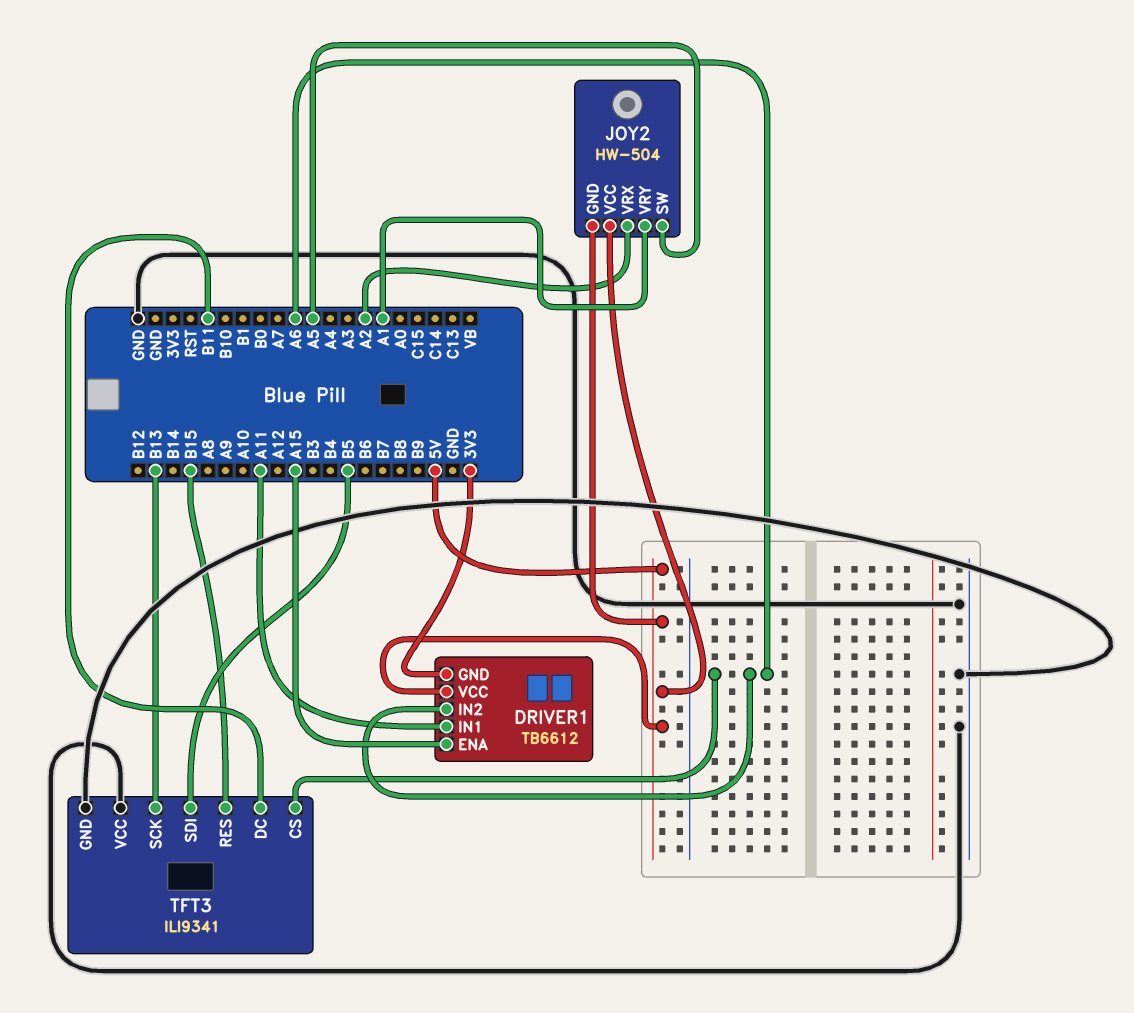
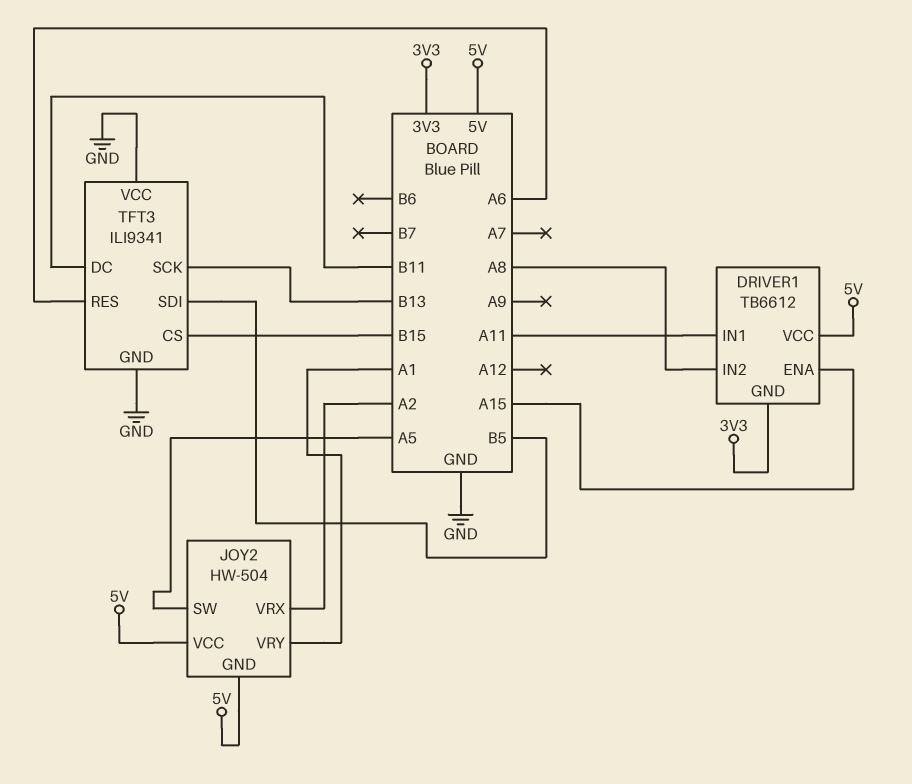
DRIVER1 pin IN2: A6 -> A8
TFT3 pin CS: A6 -> B15
TFT3 pin RES: B15 -> A6

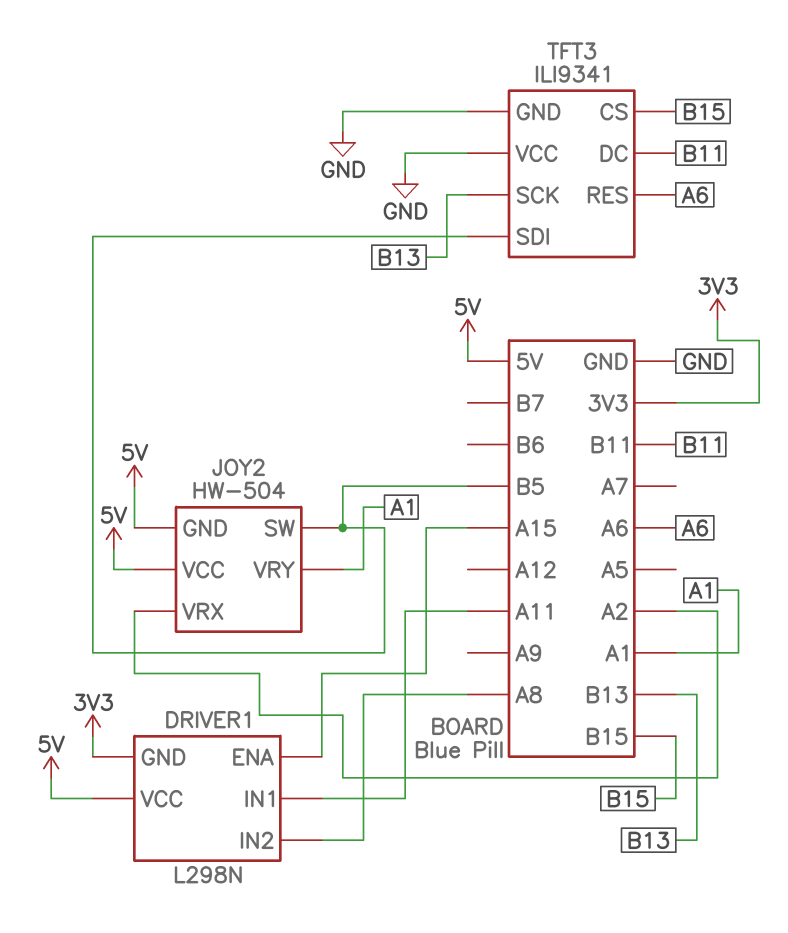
DRIVER1: TB6612 -> L298N
JOY2 pin SW: A5 -> B5

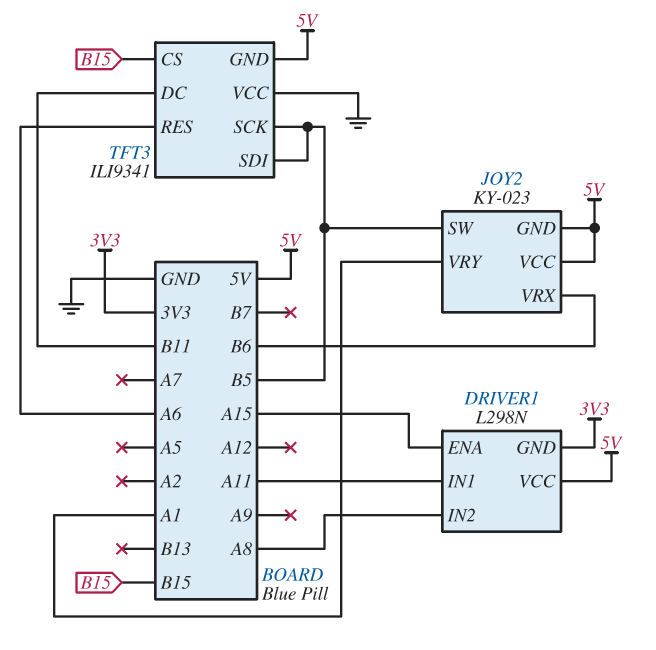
JOY2: HW-504 -> KY-023
JOY2 pin VRX: A2 -> B6
TFT3 pin GND: GND -> 5V
TFT3 pin SCK: B13 -> B5

